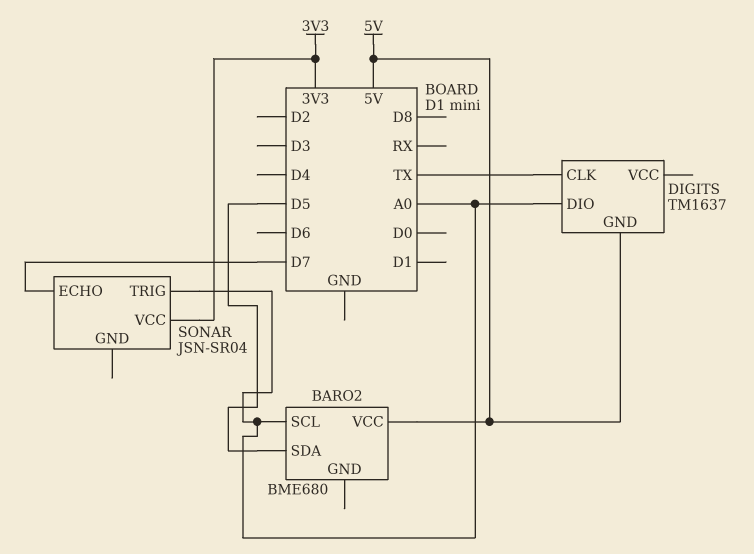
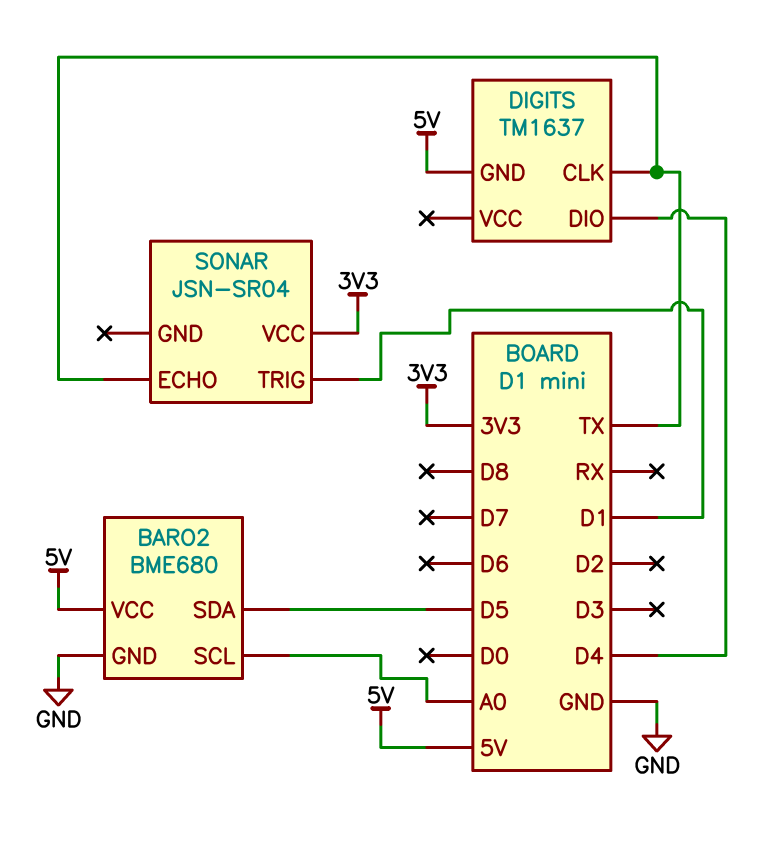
BARO2 pin GND: none -> GND
DIGITS pin DIO: A0 -> D4
SONAR pin ECHO: D7 -> TX
SONAR pin TRIG: A0 -> D1

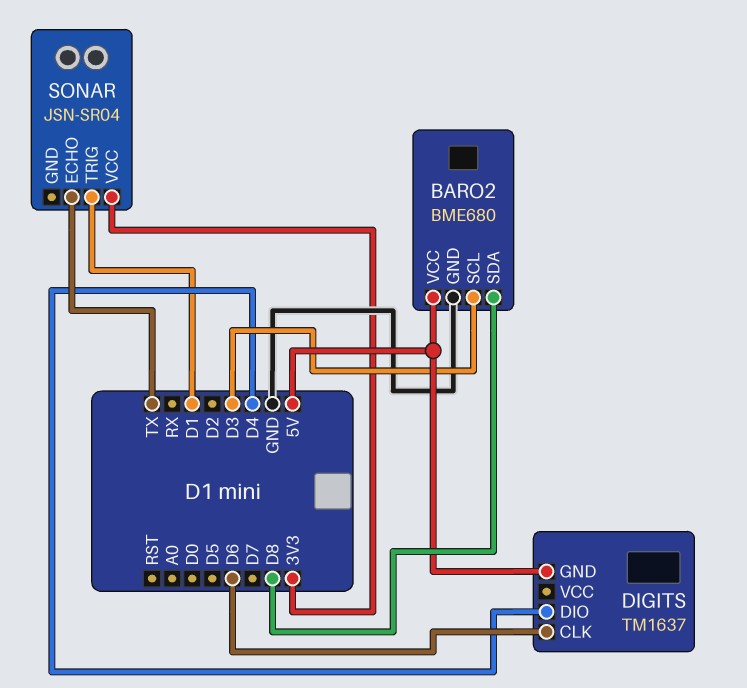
BARO2 pin SCL: A0 -> D3
BARO2 pin SDA: D5 -> D8
DIGITS pin CLK: TX -> D6

